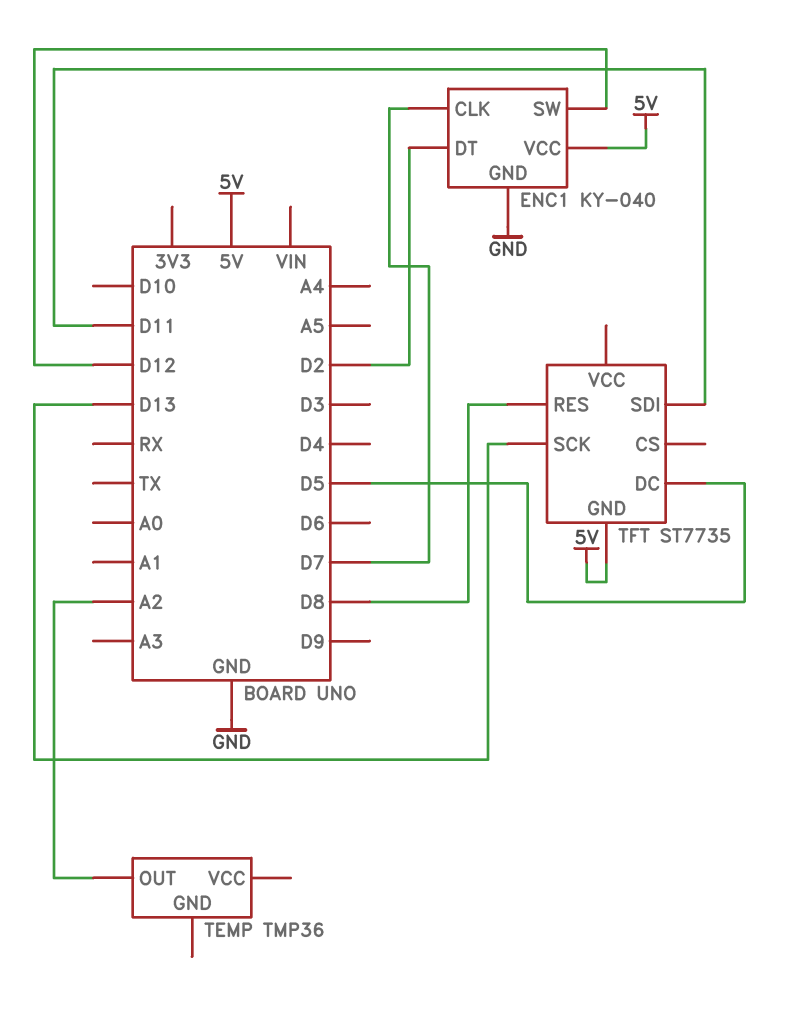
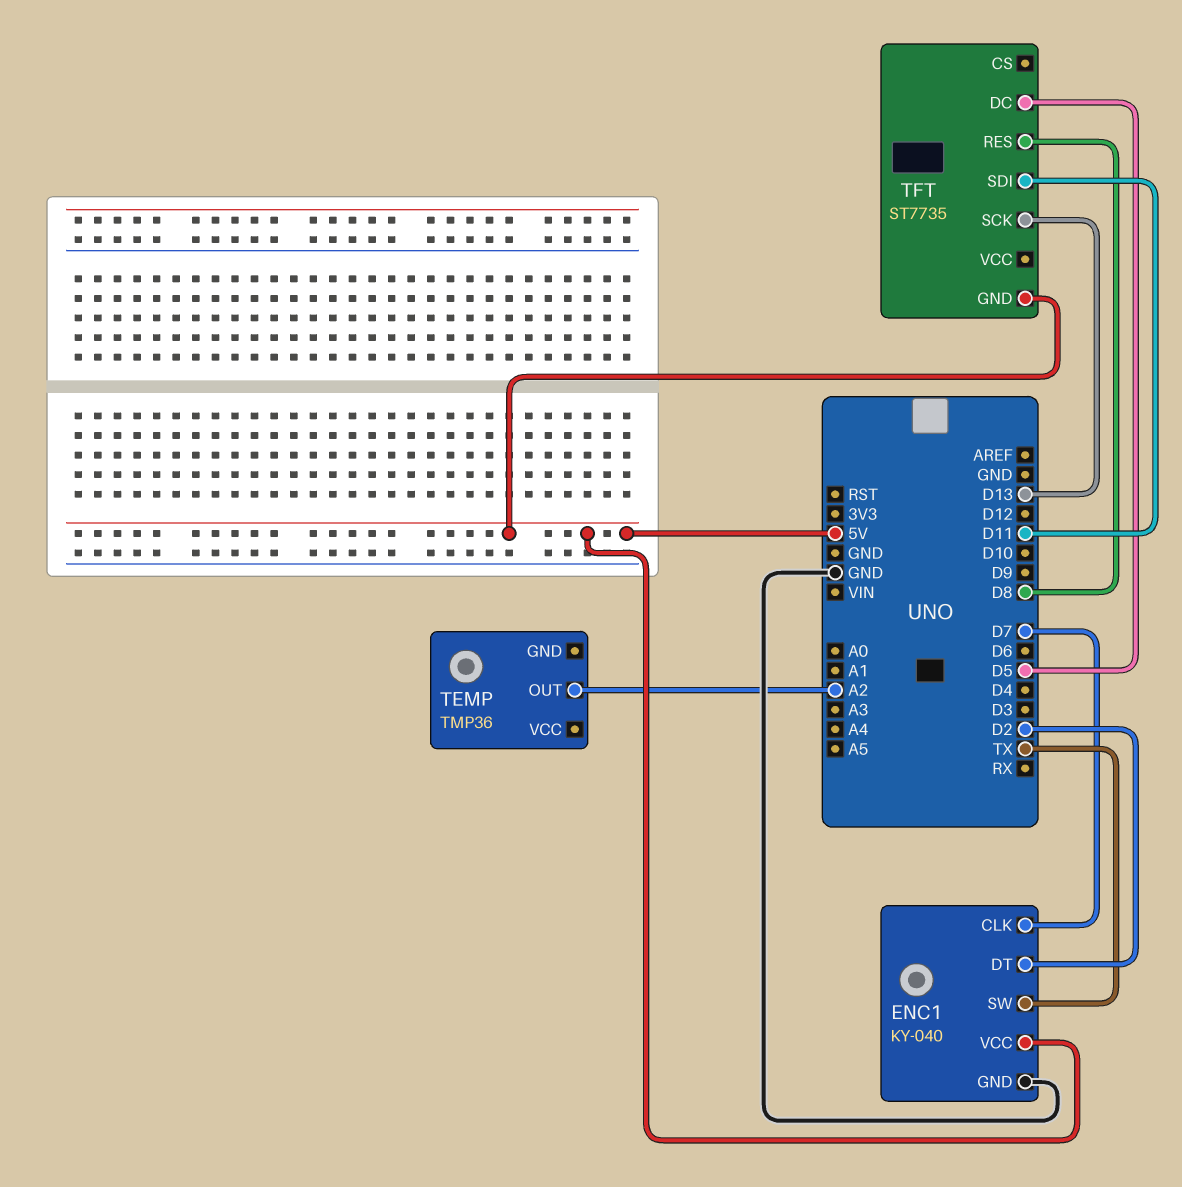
ENC1 pin SW: D12 -> TX

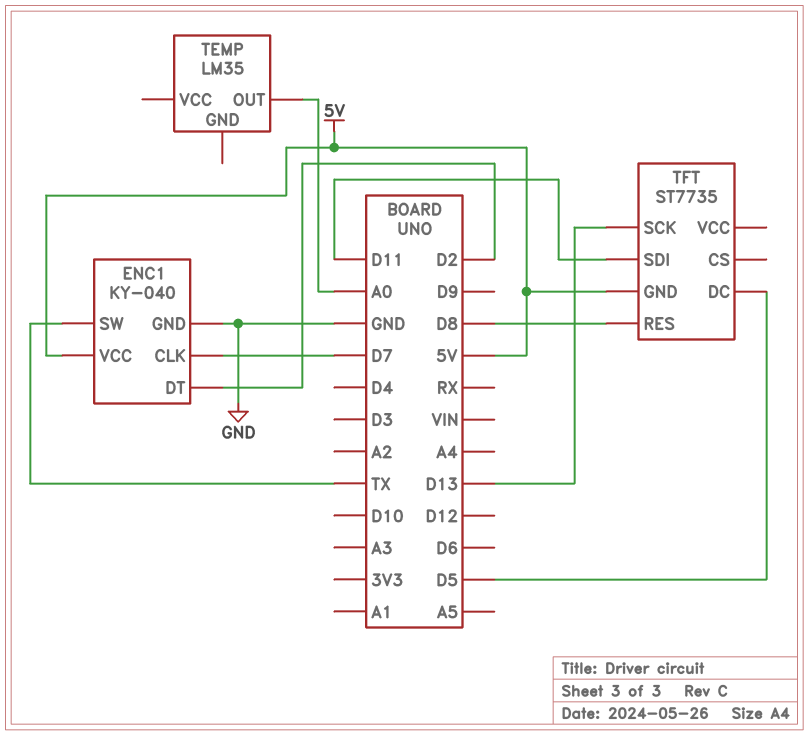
TEMP: TMP36 -> LM35
TEMP pin OUT: A2 -> A0

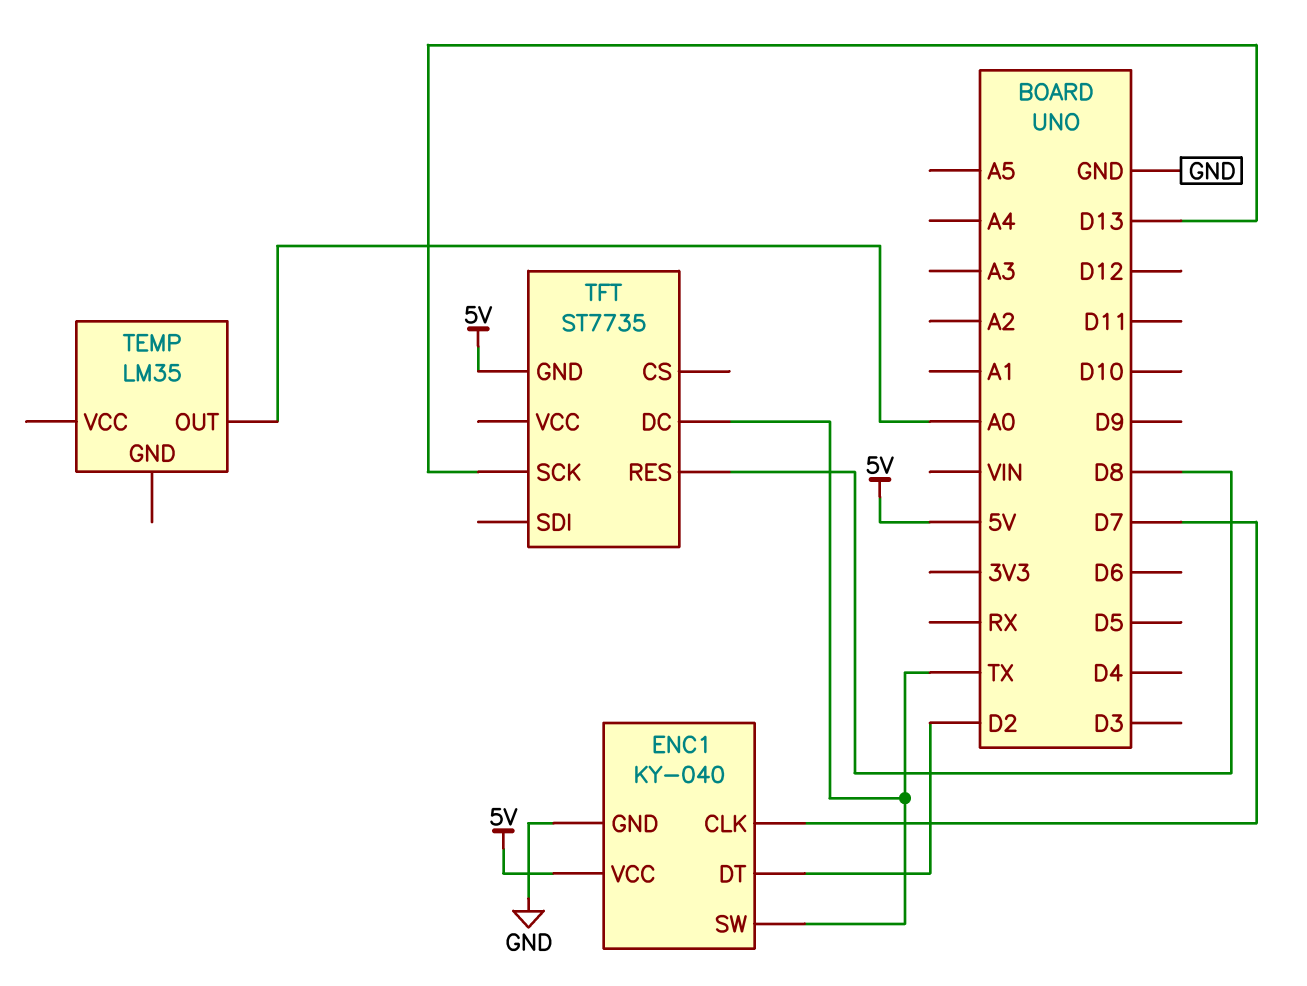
TFT pin DC: D5 -> TX
TFT pin SDI: D11 -> none

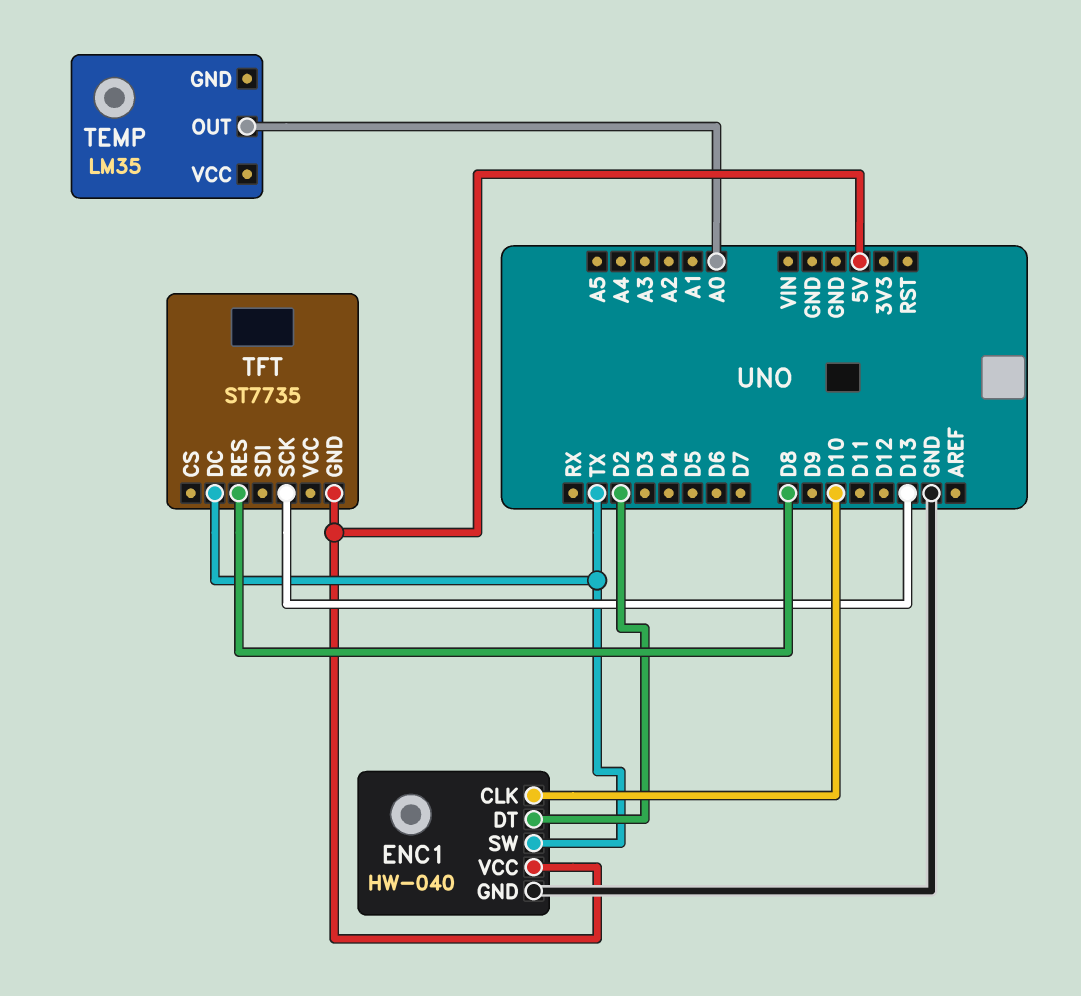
ENC1: KY-040 -> HW-040
ENC1 pin CLK: D7 -> D10

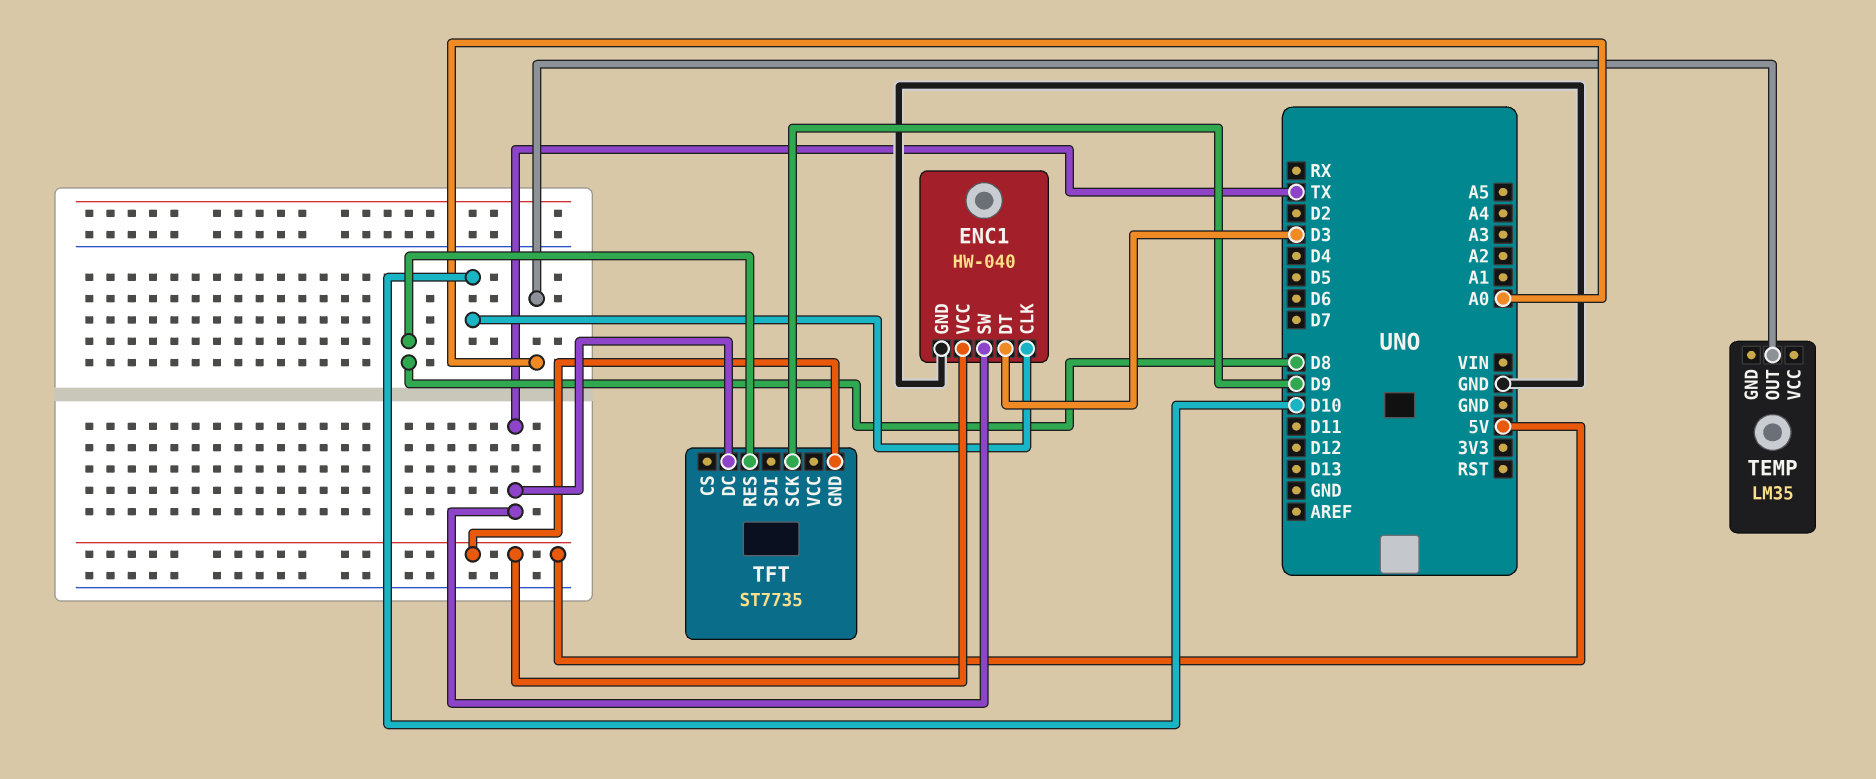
ENC1 pin DT: D2 -> D3
TFT pin SCK: D13 -> D9

